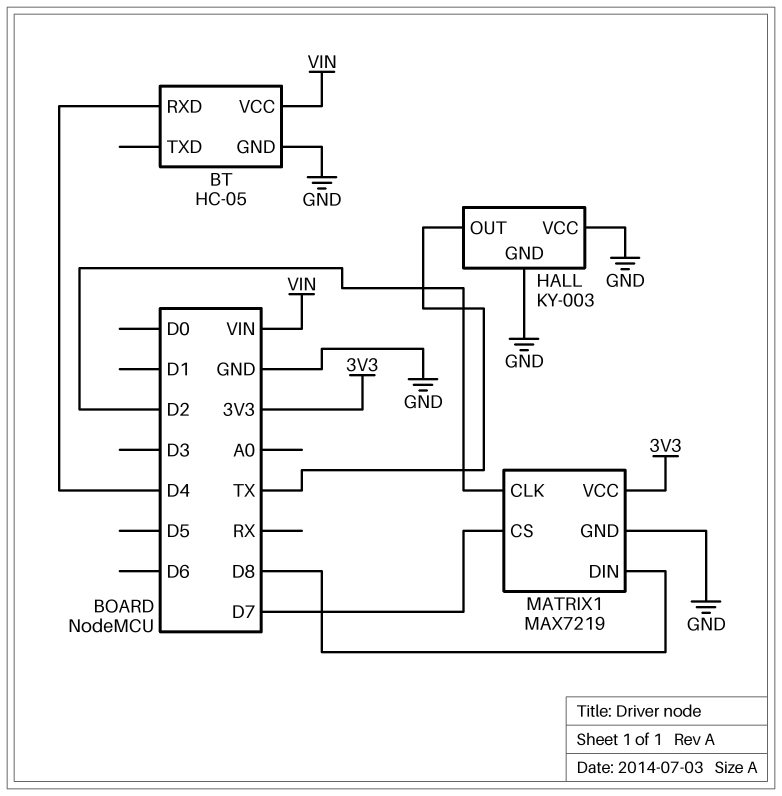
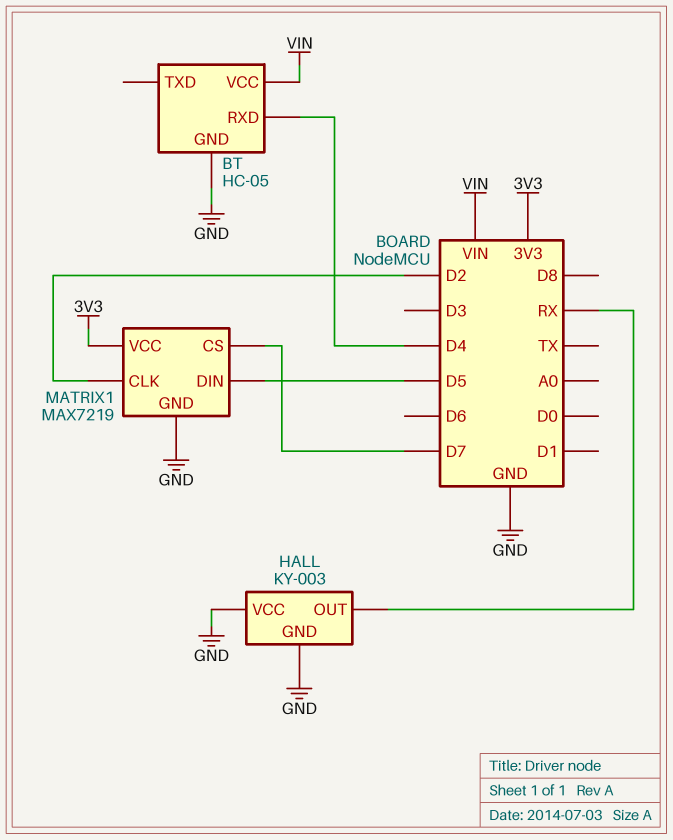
HALL pin OUT: TX -> RX
MATRIX1 pin DIN: D8 -> D5

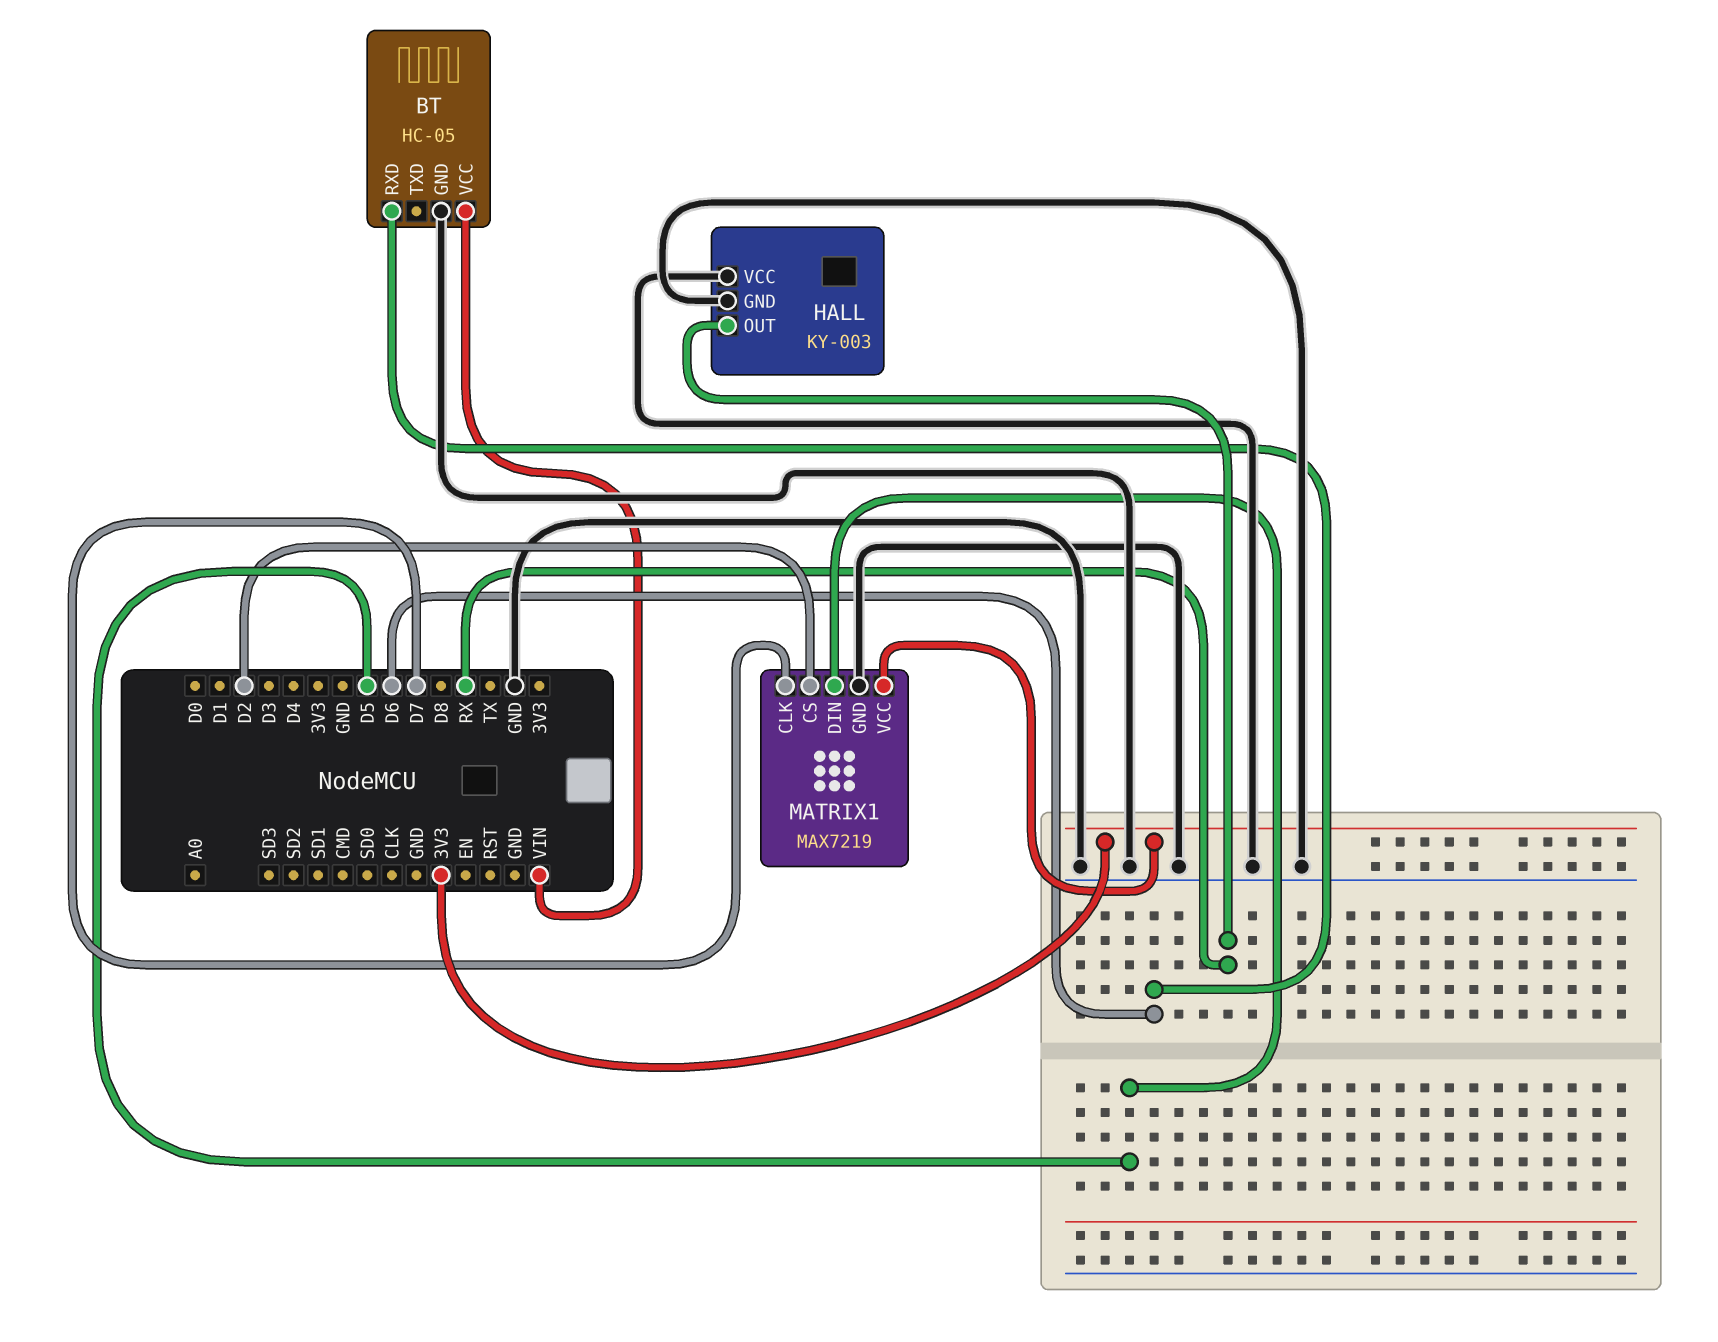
BT pin RXD: D4 -> D6
MATRIX1 pin CLK: D2 -> D7
MATRIX1 pin CS: D7 -> D2

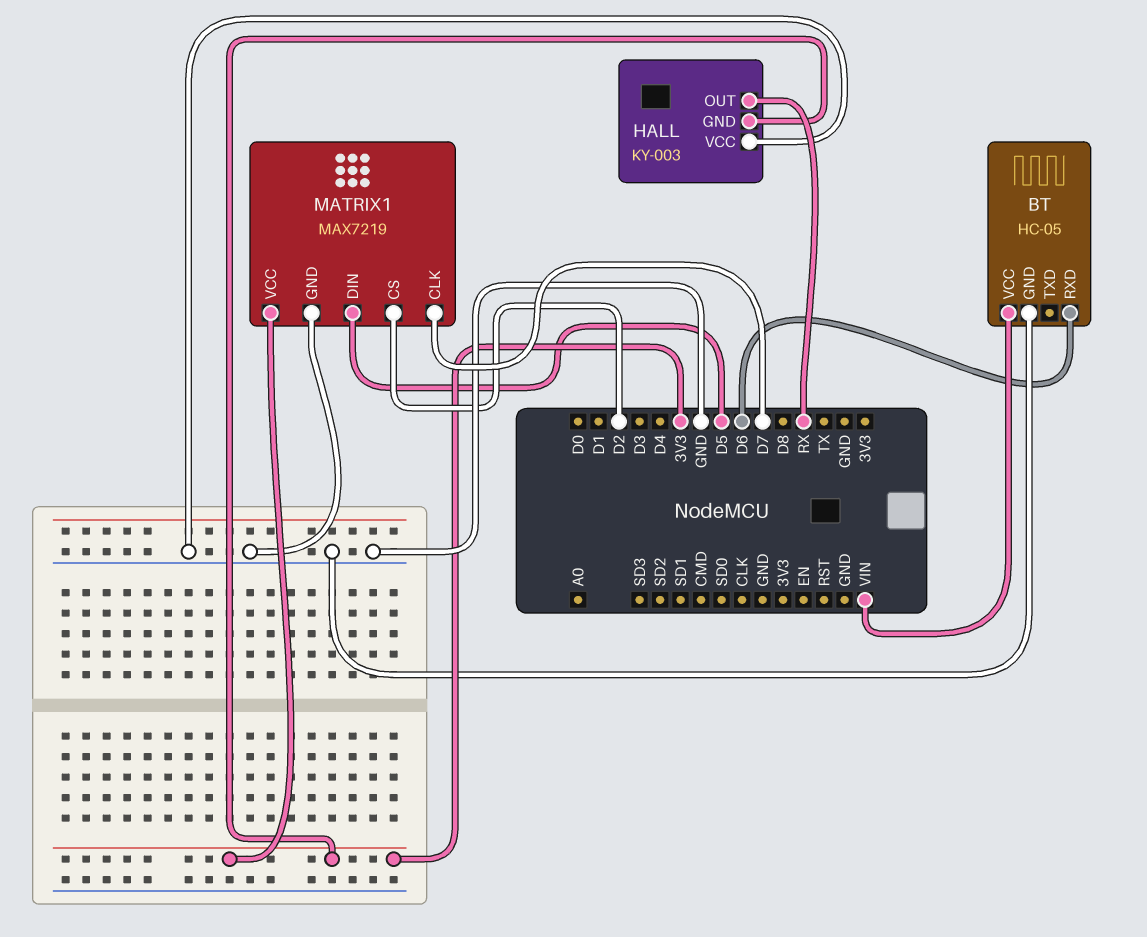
HALL pin GND: GND -> 3V3

